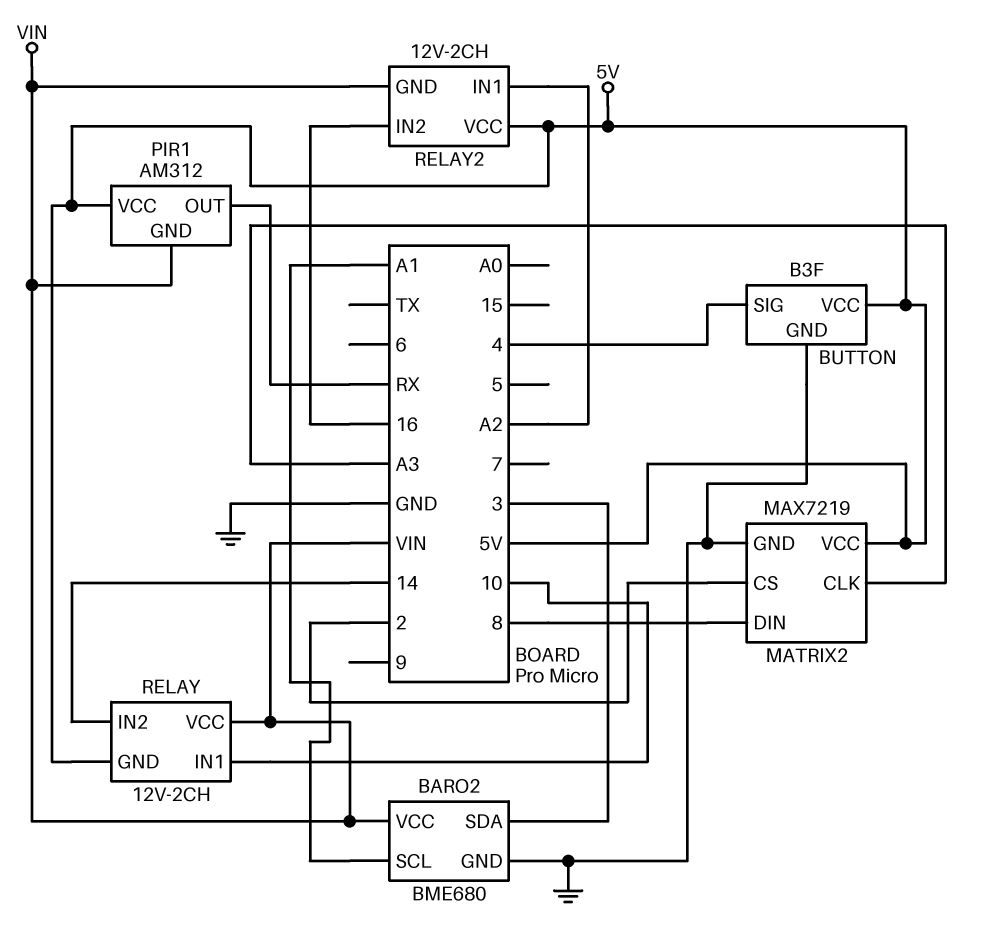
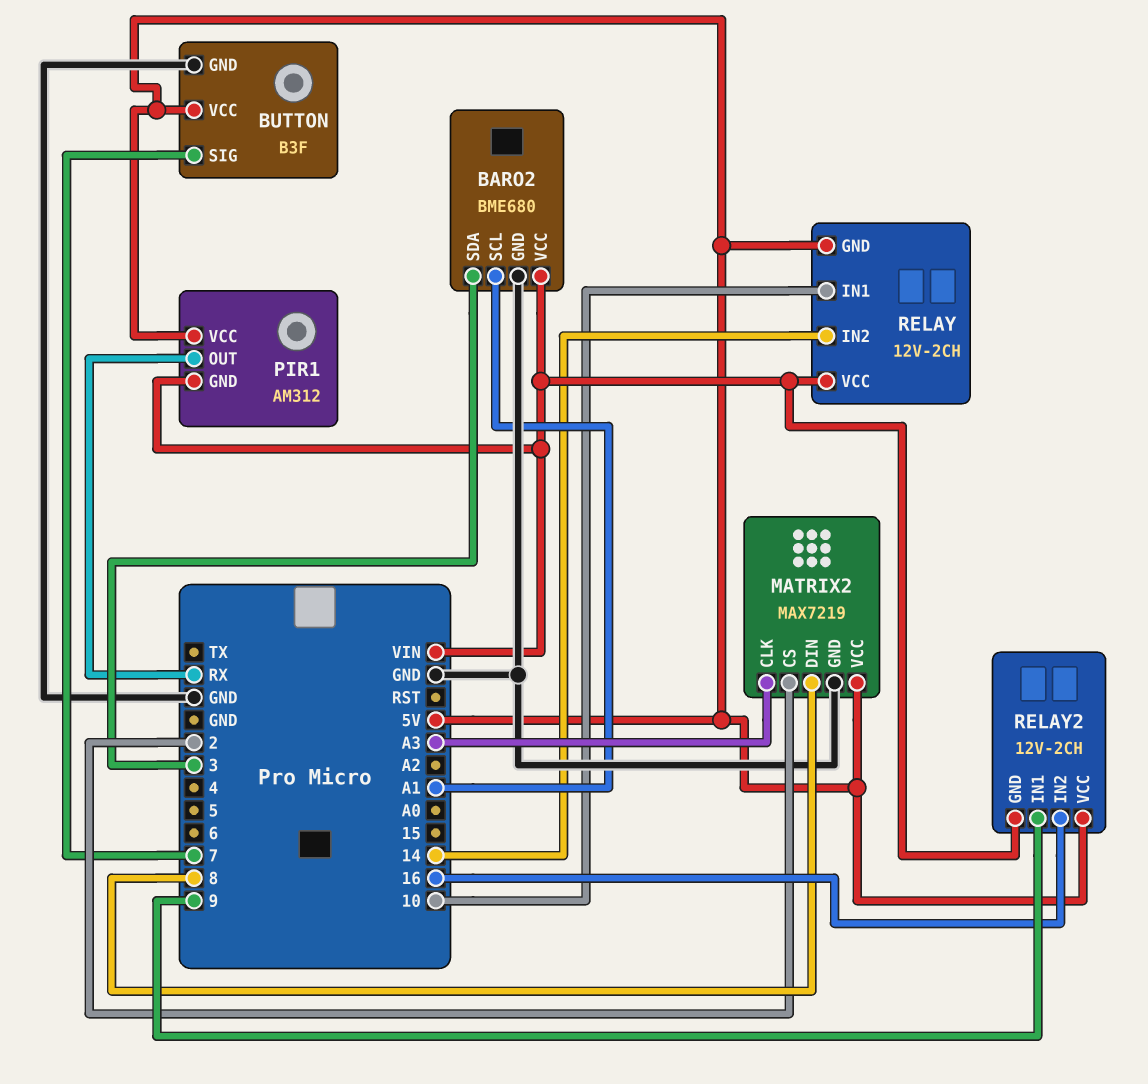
BUTTON pin SIG: 4 -> 7
RELAY2 pin IN1: A2 -> 9

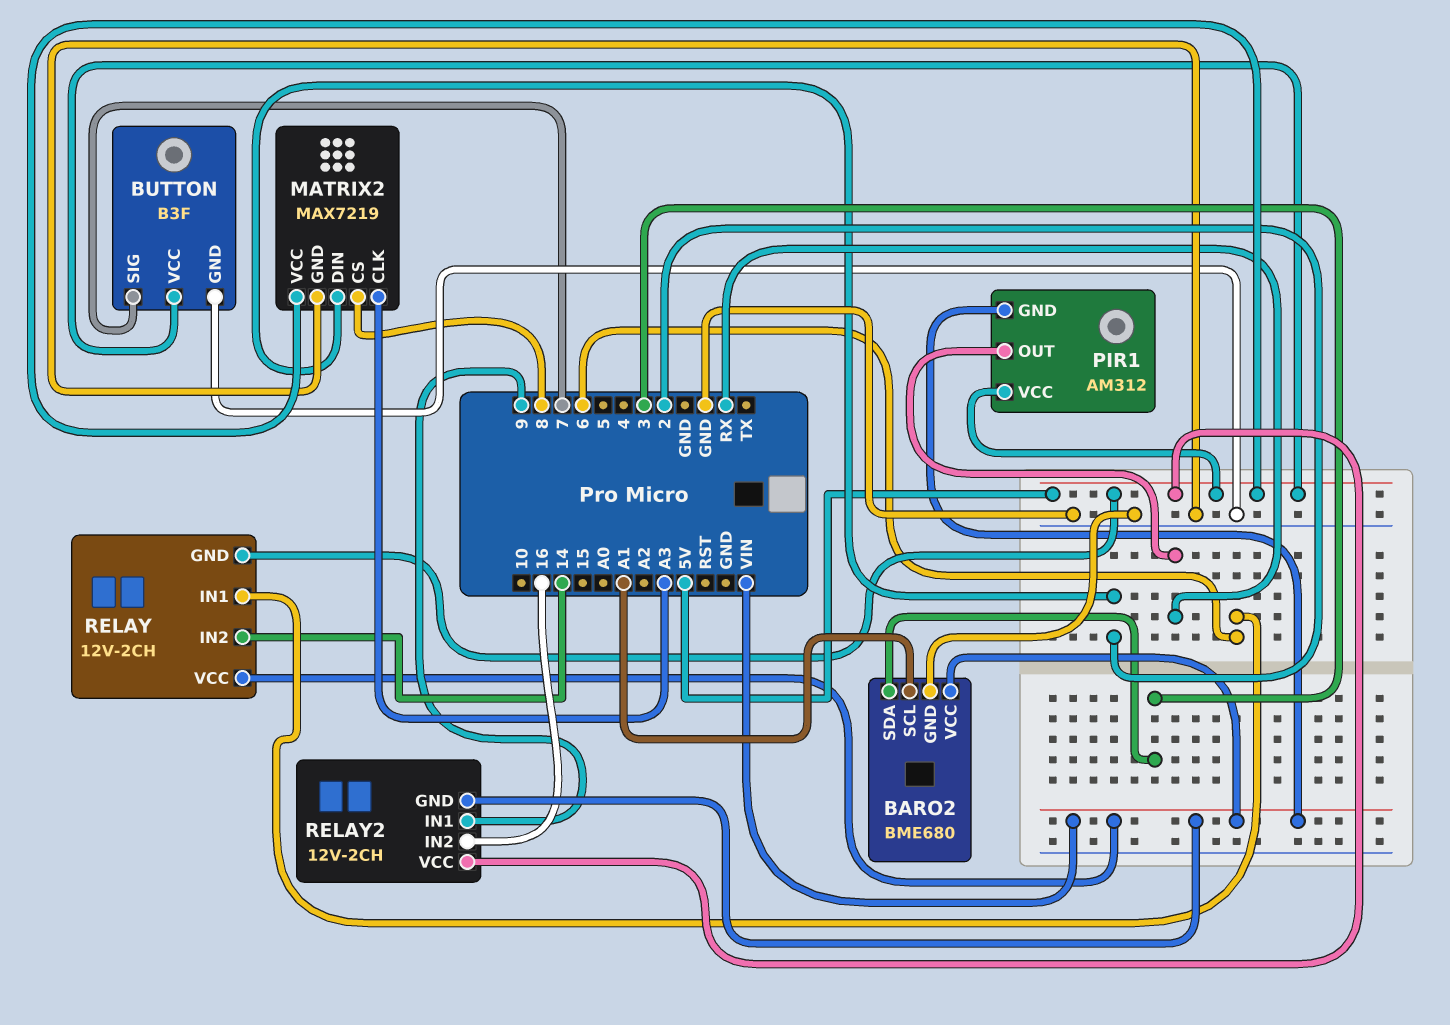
MATRIX2 pin CS: 2 -> 8
MATRIX2 pin DIN: 8 -> 2
RELAY pin IN1: 10 -> 6

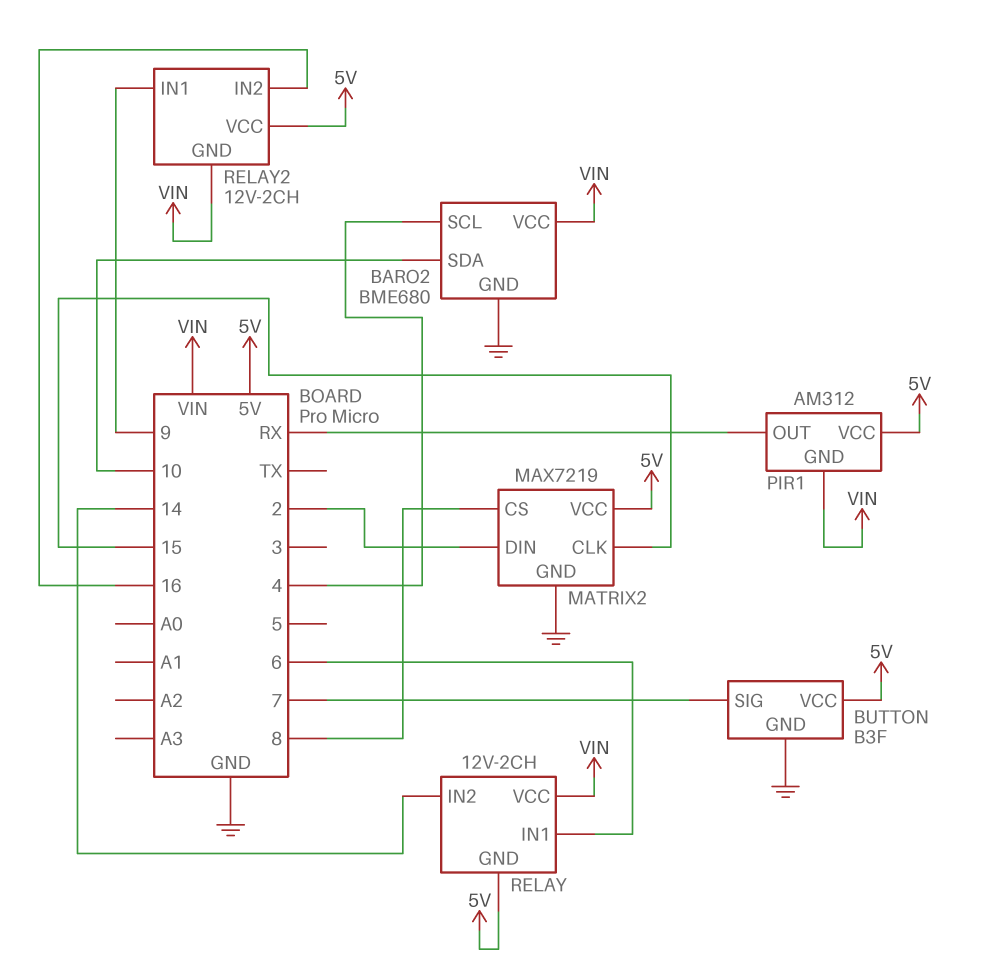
BARO2 pin SCL: A1 -> 4
BARO2 pin SDA: 3 -> 10
MATRIX2 pin CLK: A3 -> 15

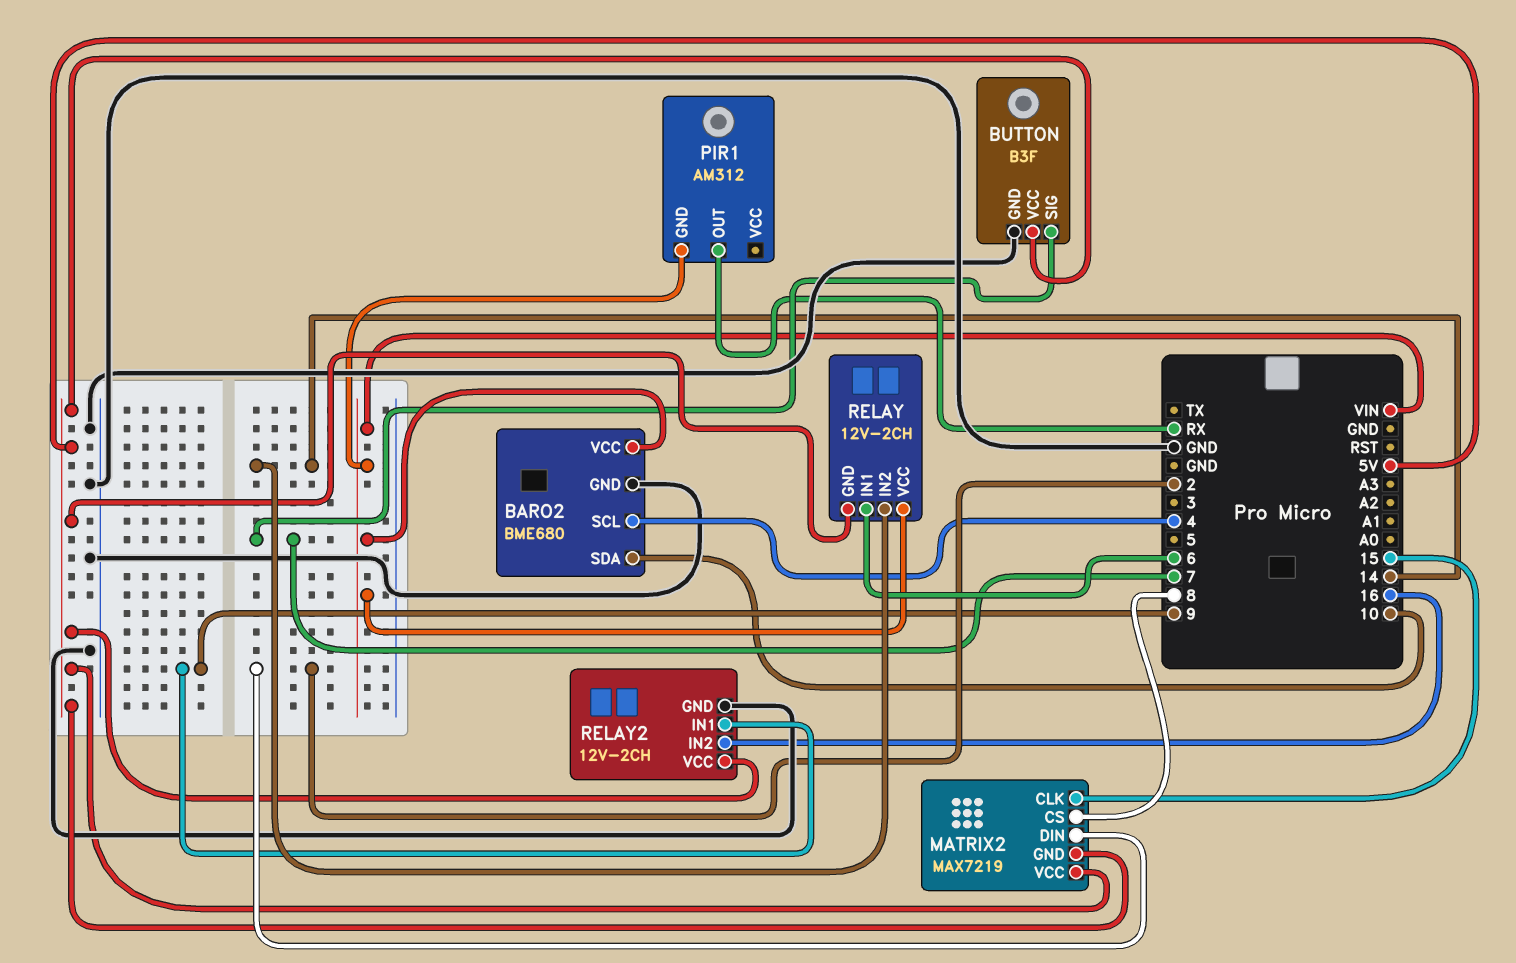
MATRIX2 pin GND: GND -> 5V
PIR1 pin VCC: 5V -> none
RELAY2 pin GND: VIN -> GND

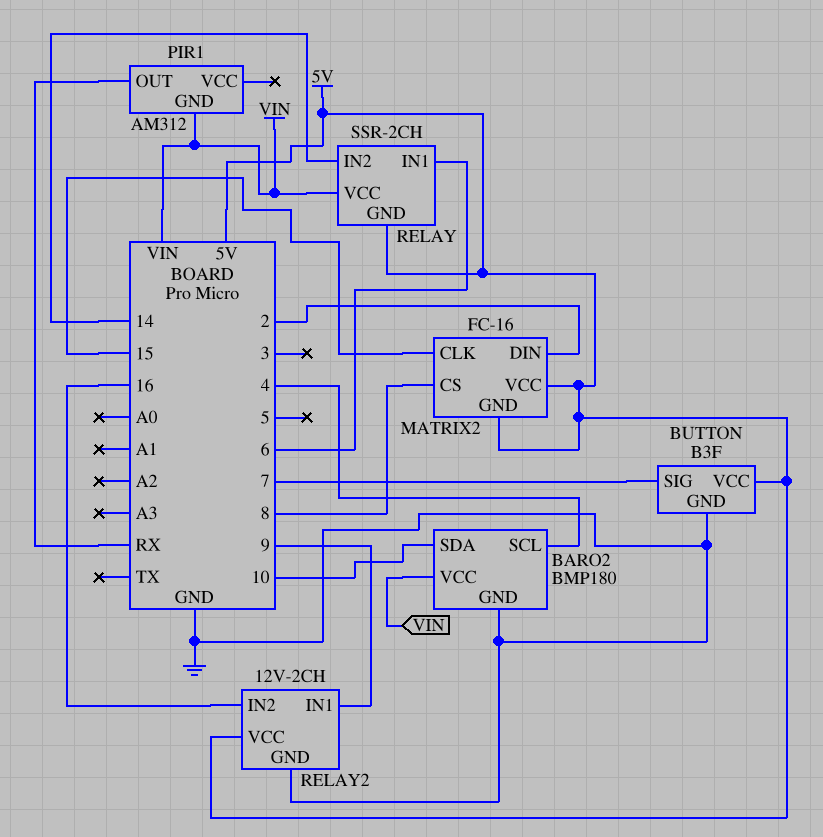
BARO2: BME680 -> BMP180
MATRIX2: MAX7219 -> FC-16
RELAY: 12V-2CH -> SSR-2CH

